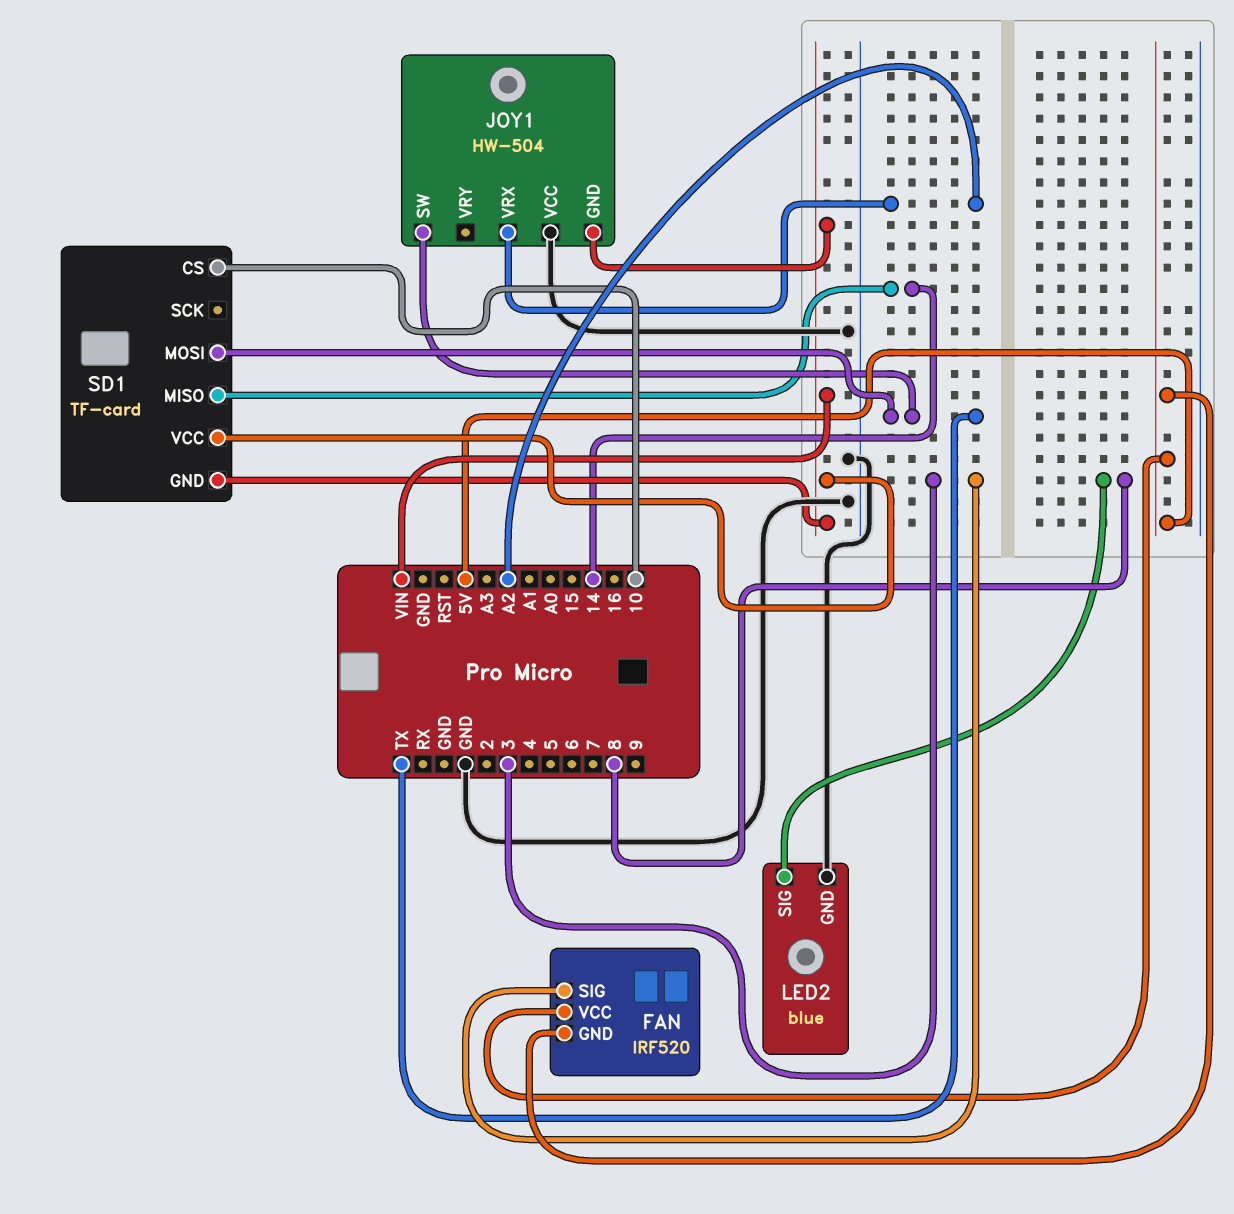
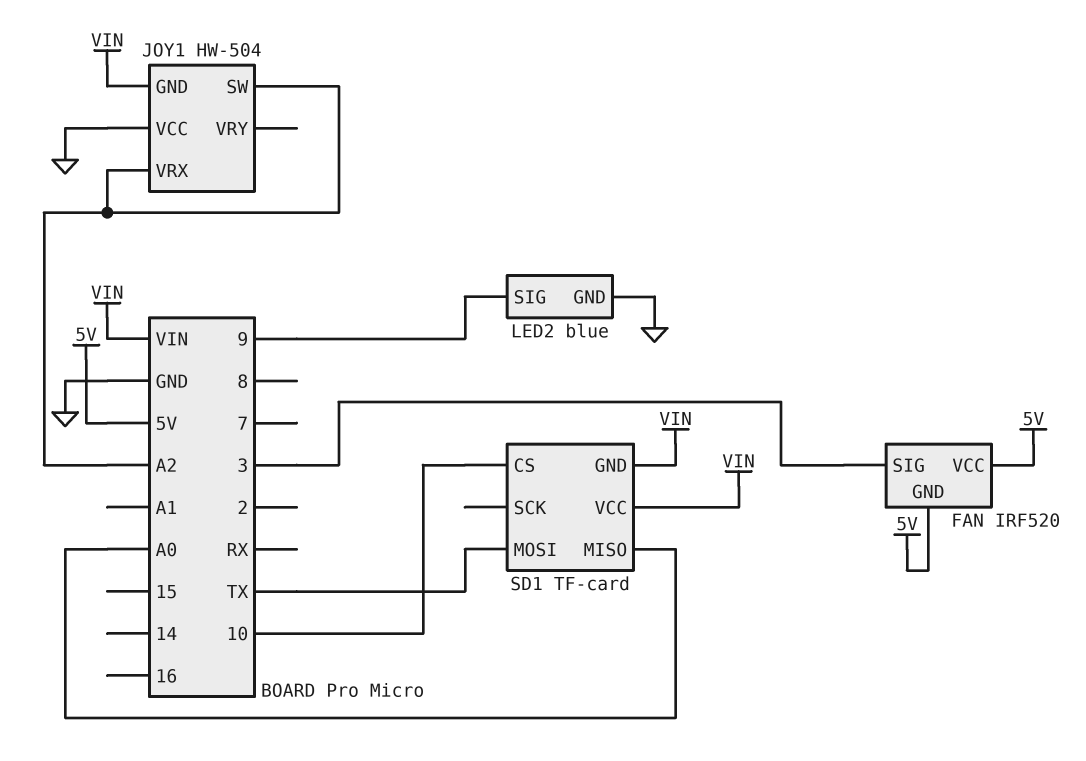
JOY1 pin SW: TX -> A2
LED2 pin SIG: 8 -> 9
SD1 pin MISO: 14 -> A0

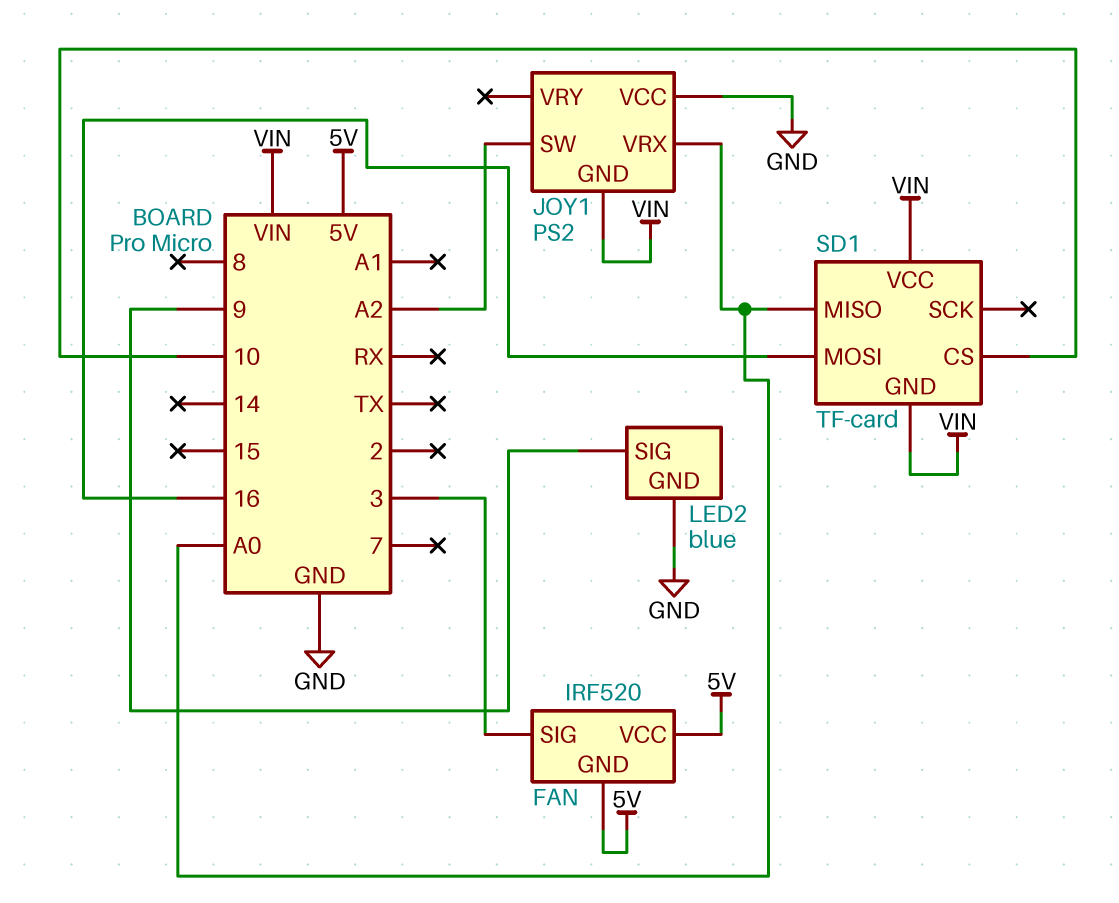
JOY1: HW-504 -> PS2
JOY1 pin VRX: A2 -> A0
SD1 pin MOSI: TX -> 16

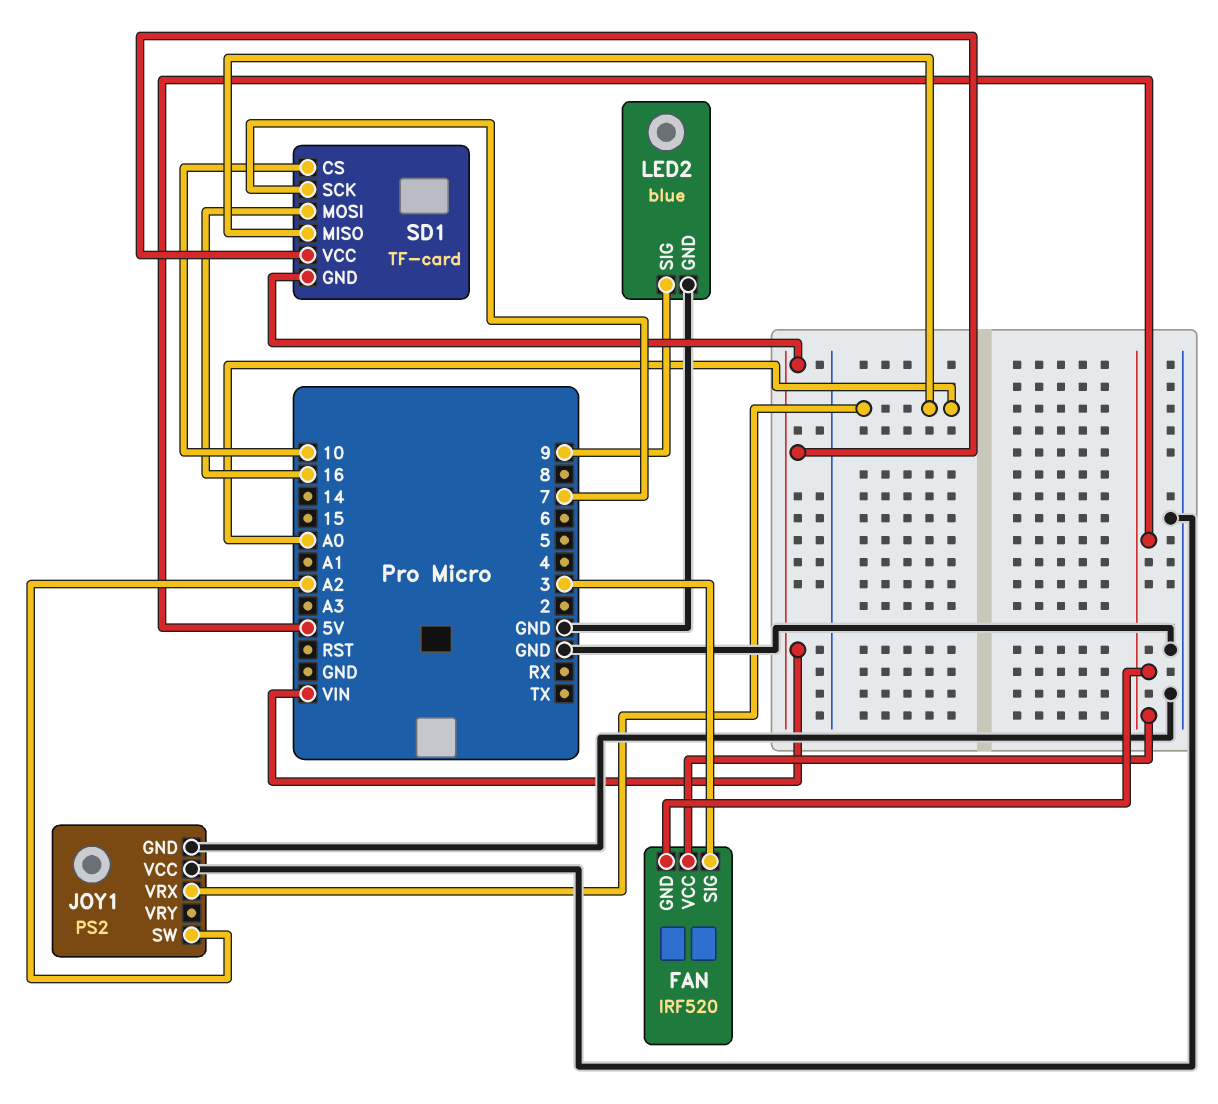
JOY1 pin GND: VIN -> GND
SD1 pin SCK: none -> 7

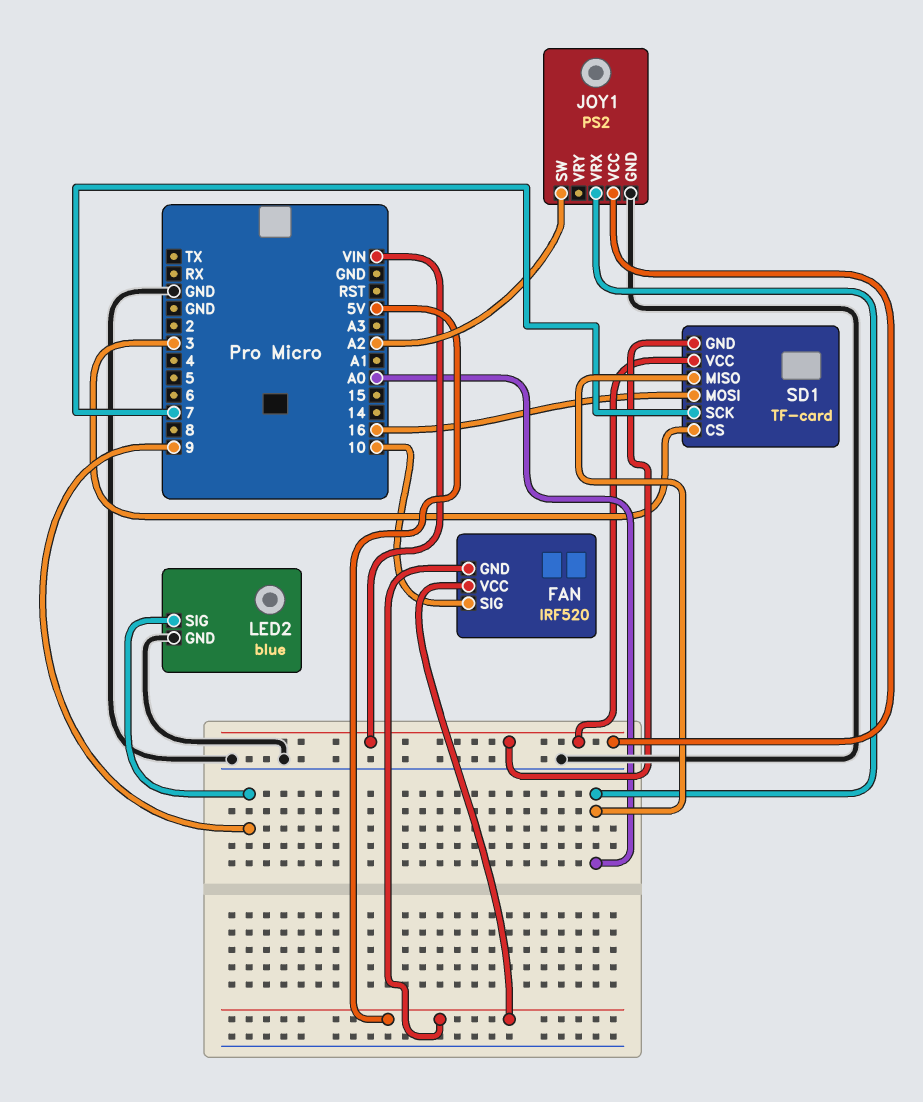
FAN pin SIG: 3 -> 10
JOY1 pin VCC: GND -> VIN
SD1 pin CS: 10 -> 3

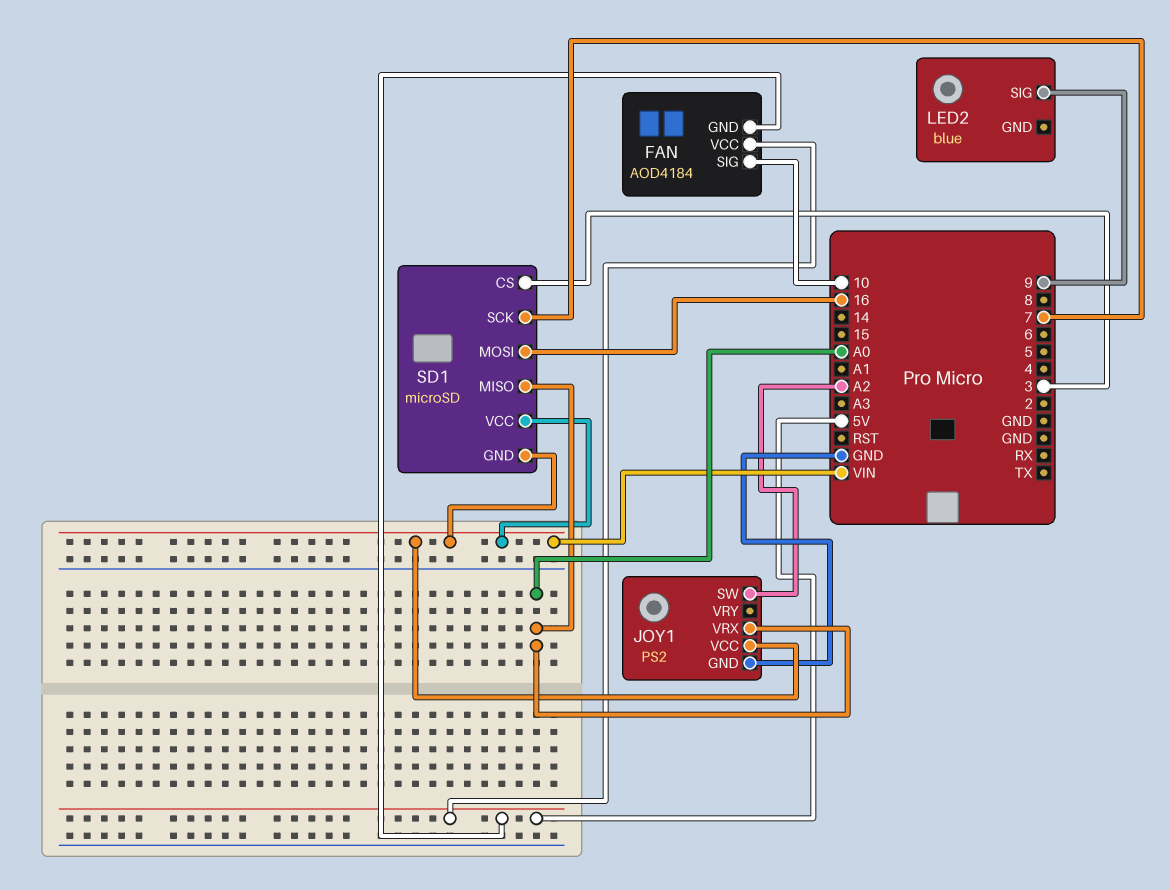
FAN: IRF520 -> AOD4184
LED2 pin GND: GND -> none
SD1: TF-card -> microSD

